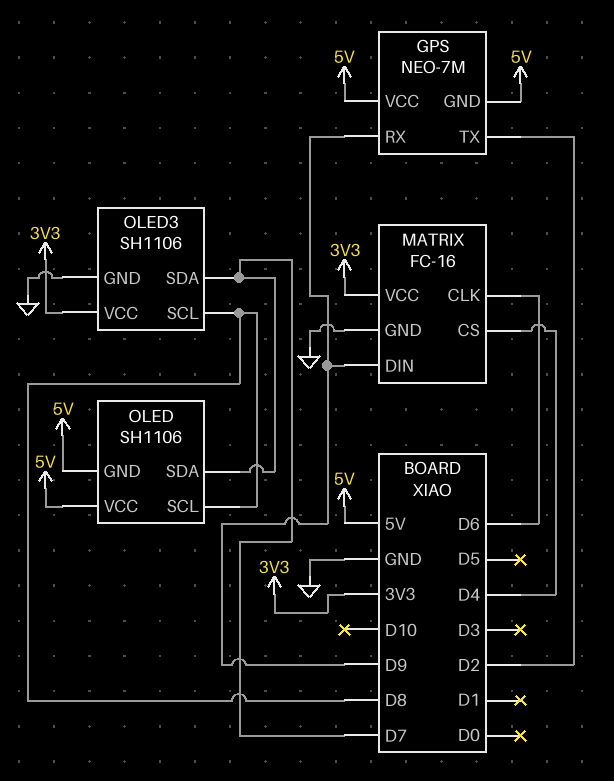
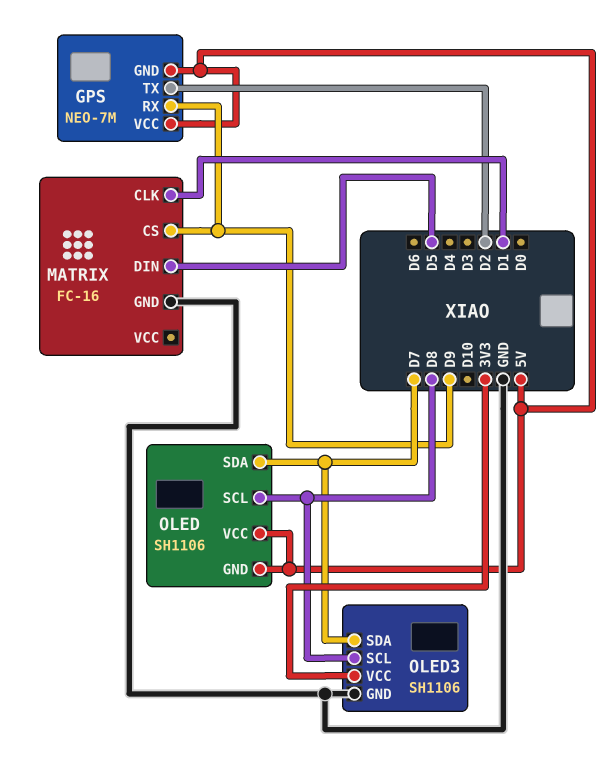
MATRIX pin CLK: D6 -> D1
MATRIX pin CS: D4 -> D9
MATRIX pin DIN: D9 -> D5
MATRIX pin VCC: 3V3 -> none

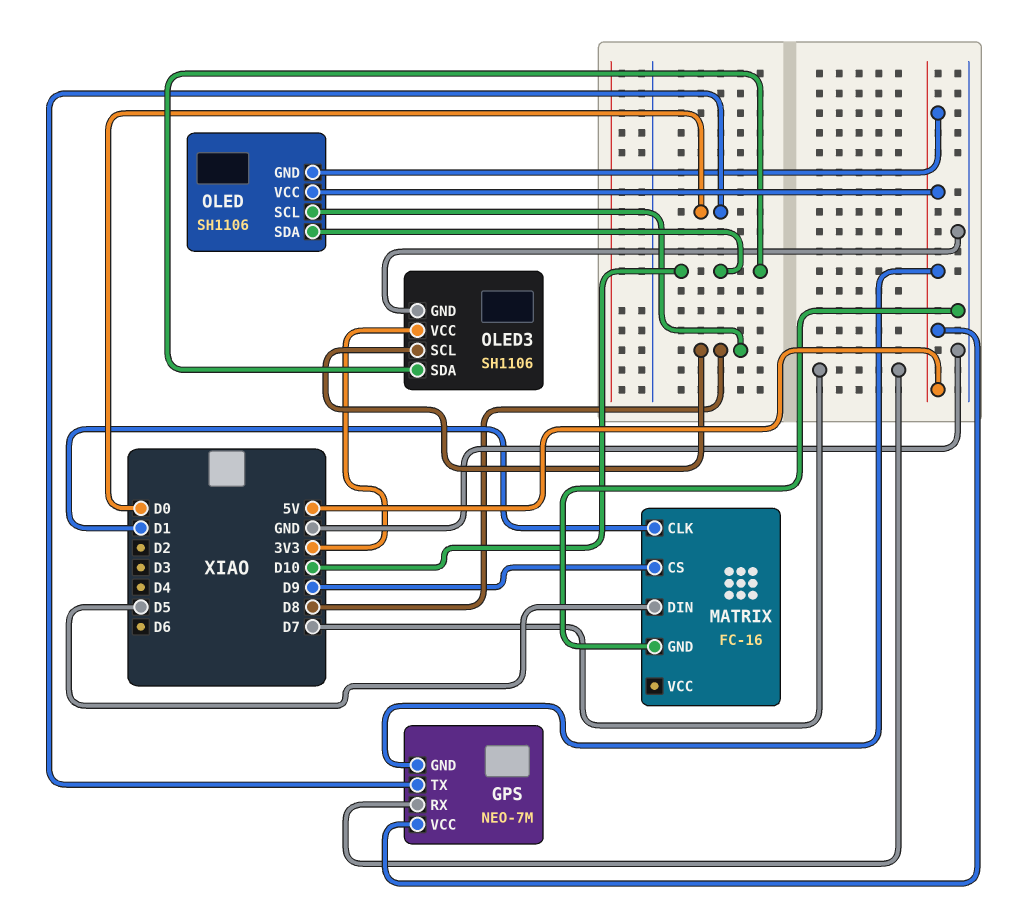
GPS pin RX: D9 -> D7
GPS pin TX: D2 -> D0
OLED pin SDA: D7 -> D10
OLED3 pin SDA: D7 -> D10

